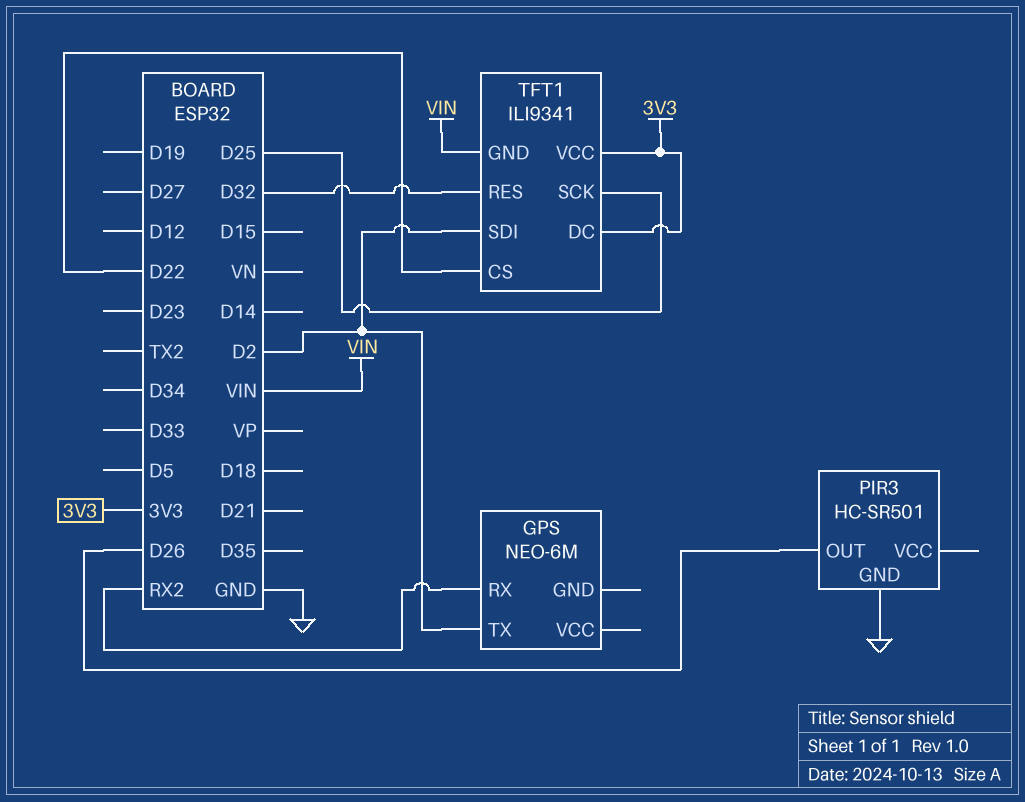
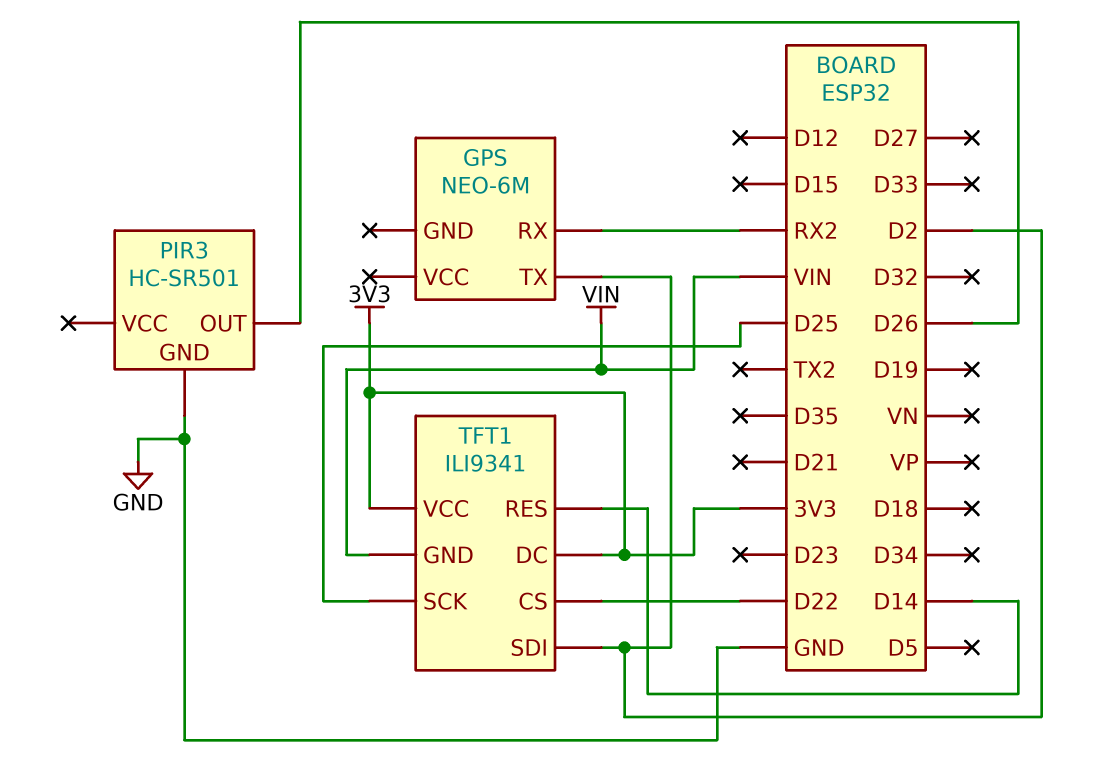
TFT1 pin RES: D32 -> D14

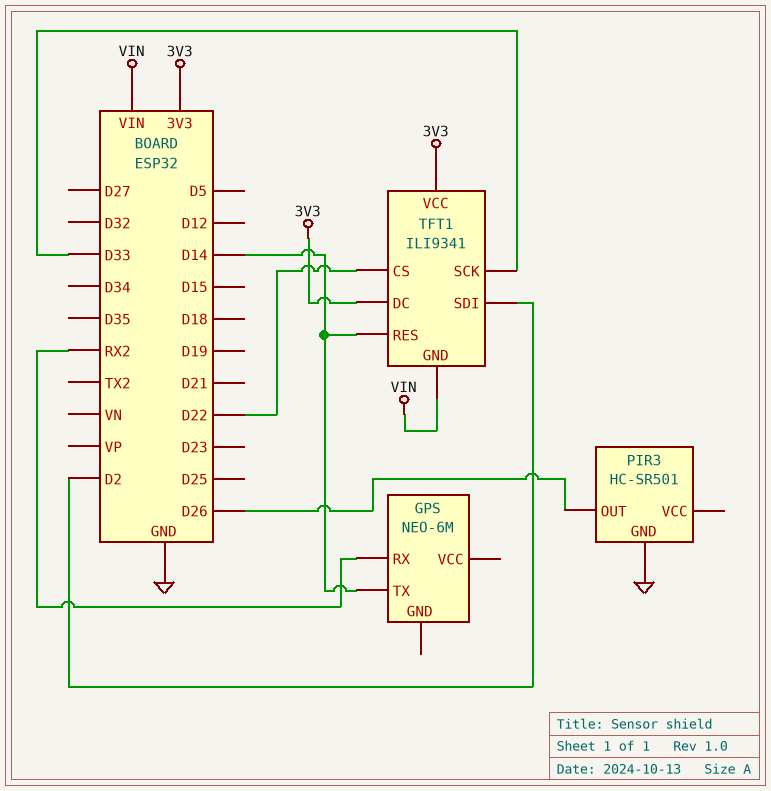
GPS pin TX: D2 -> D14
TFT1 pin SCK: D25 -> D33

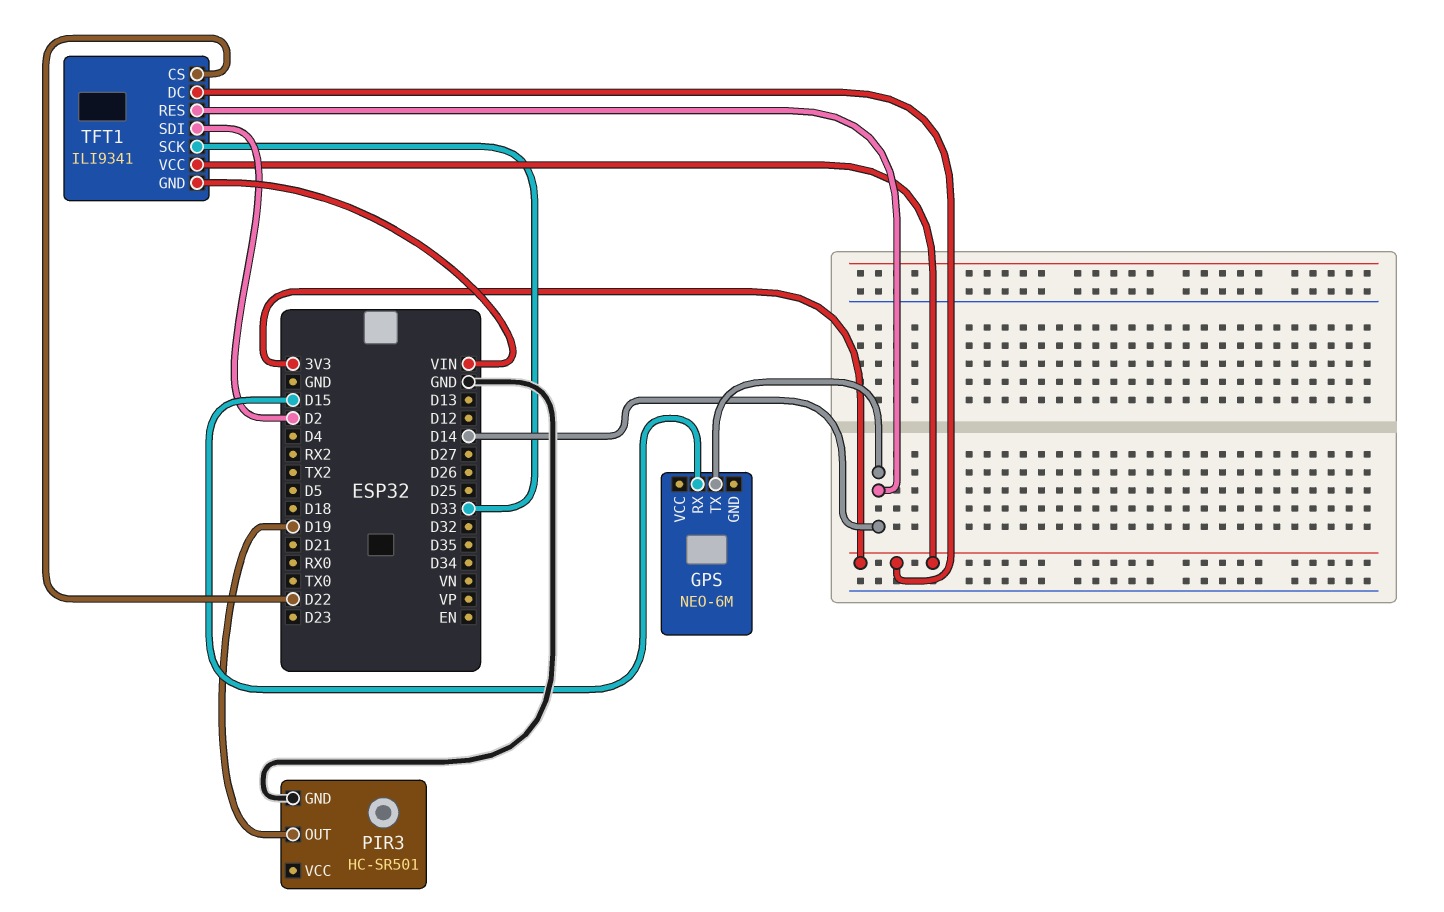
GPS pin RX: RX2 -> D15
PIR3 pin OUT: D26 -> D19

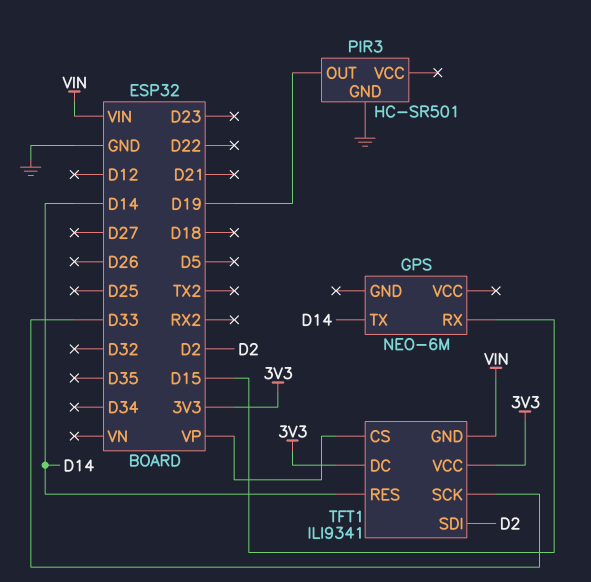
TFT1 pin CS: D22 -> VP

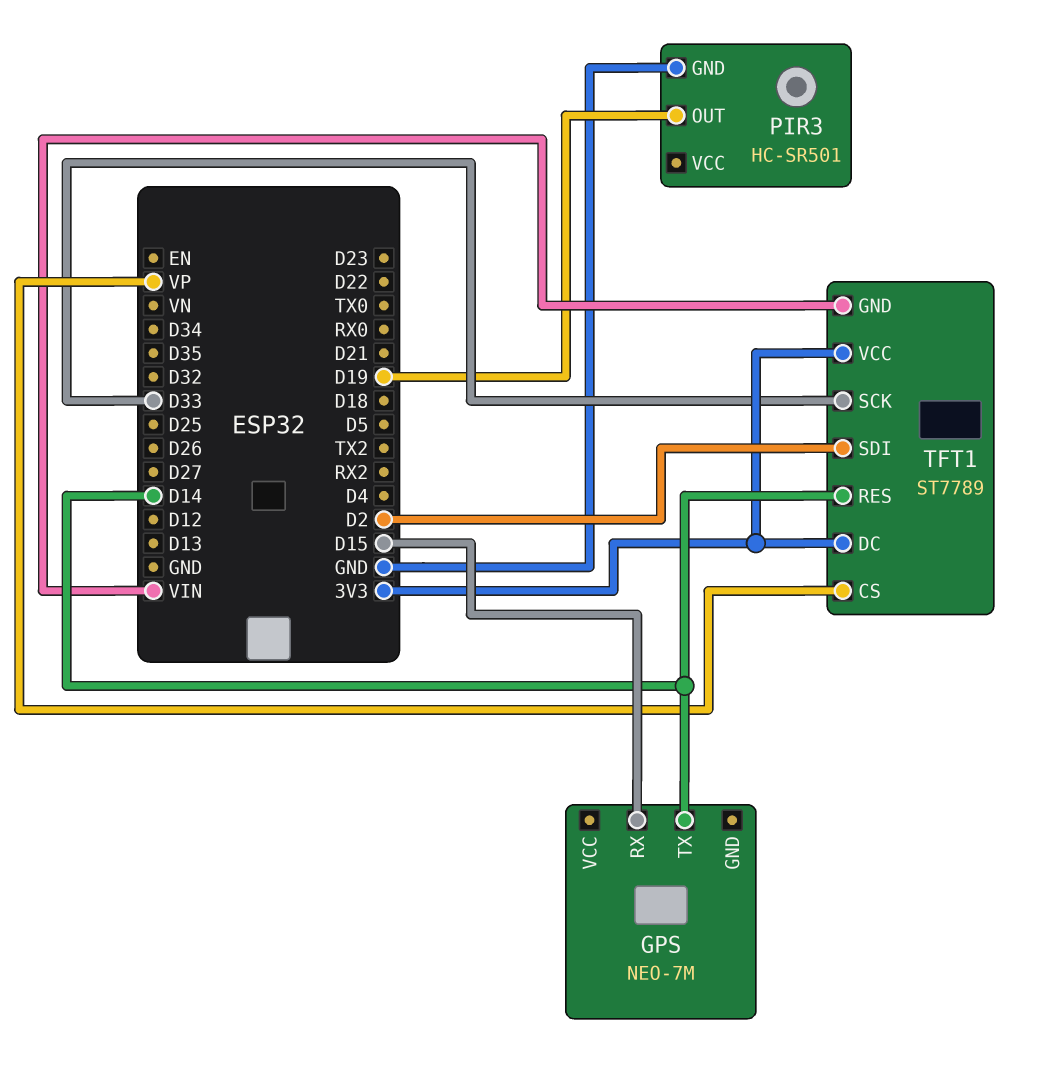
GPS: NEO-6M -> NEO-7M
TFT1: ILI9341 -> ST7789

